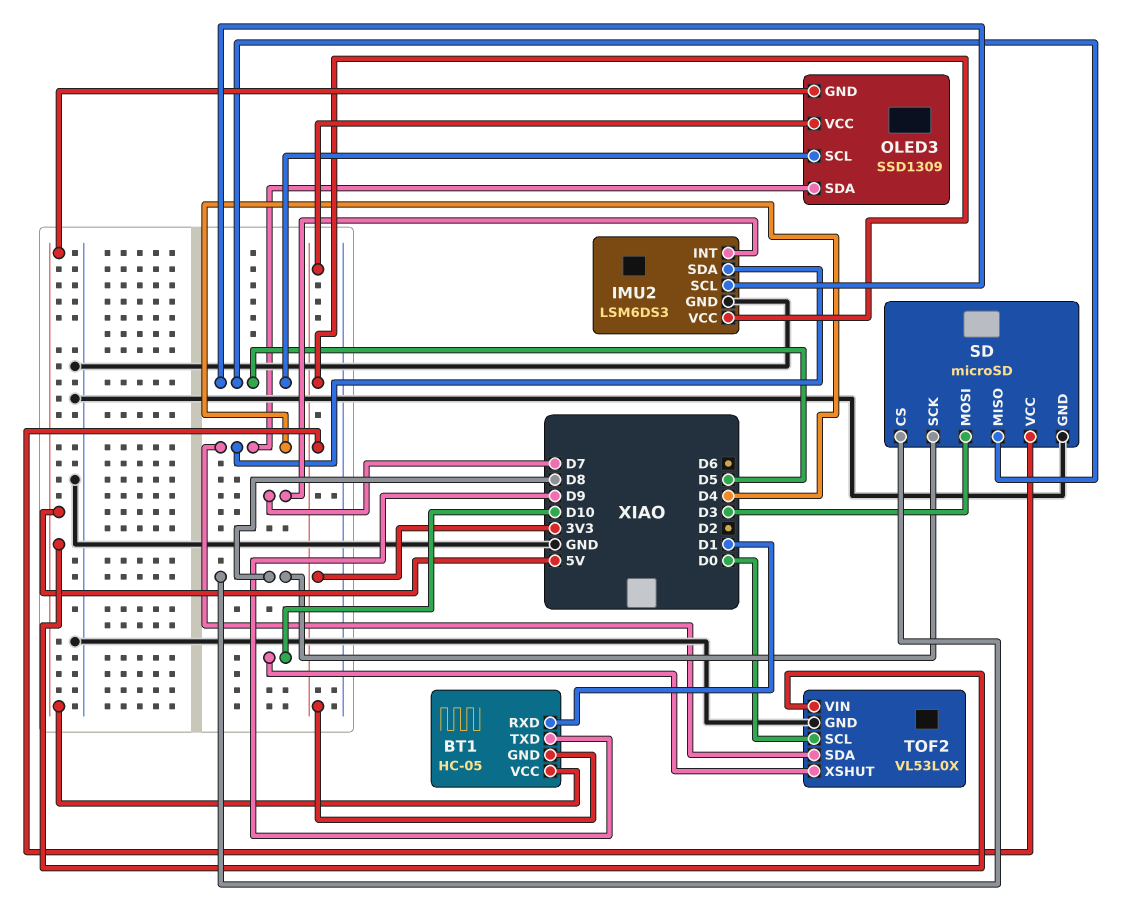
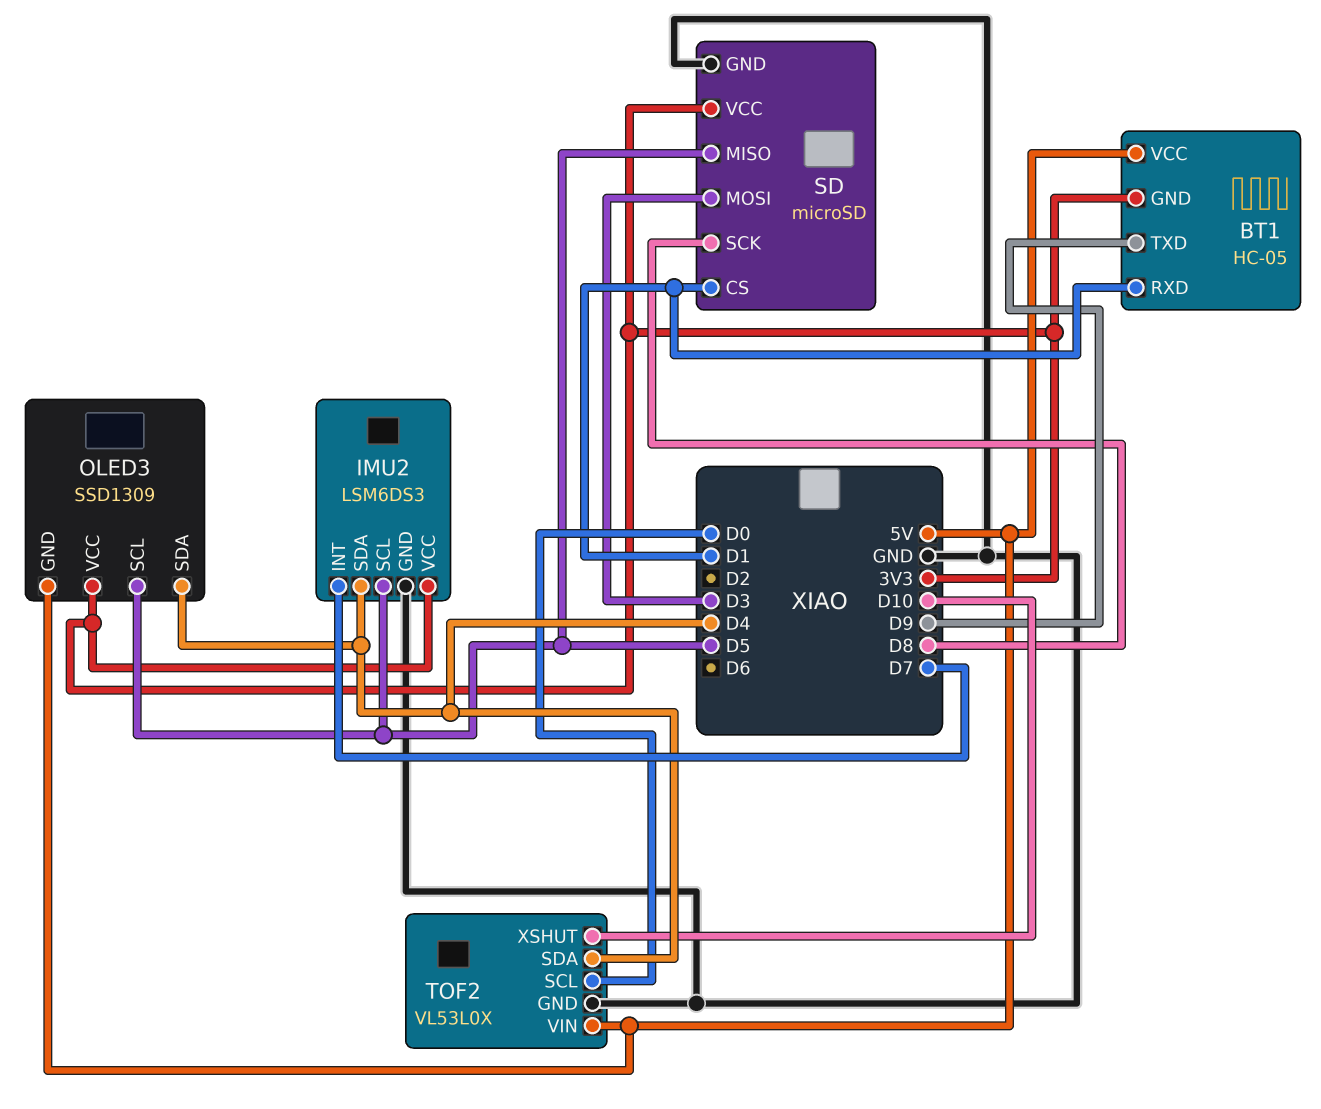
SD pin CS: D8 -> D1

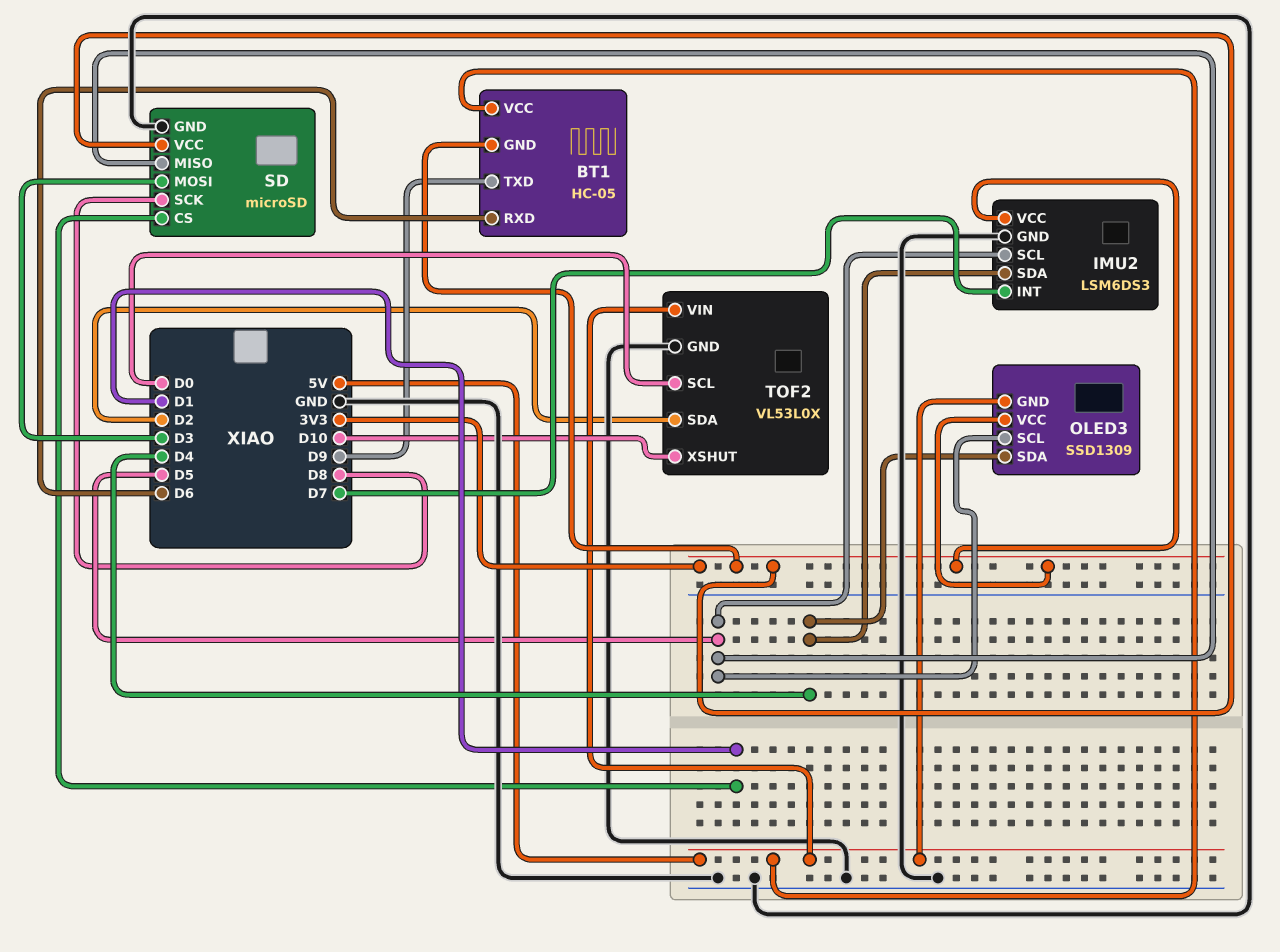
BT1 pin RXD: D1 -> D6
TOF2 pin SDA: D4 -> D2

